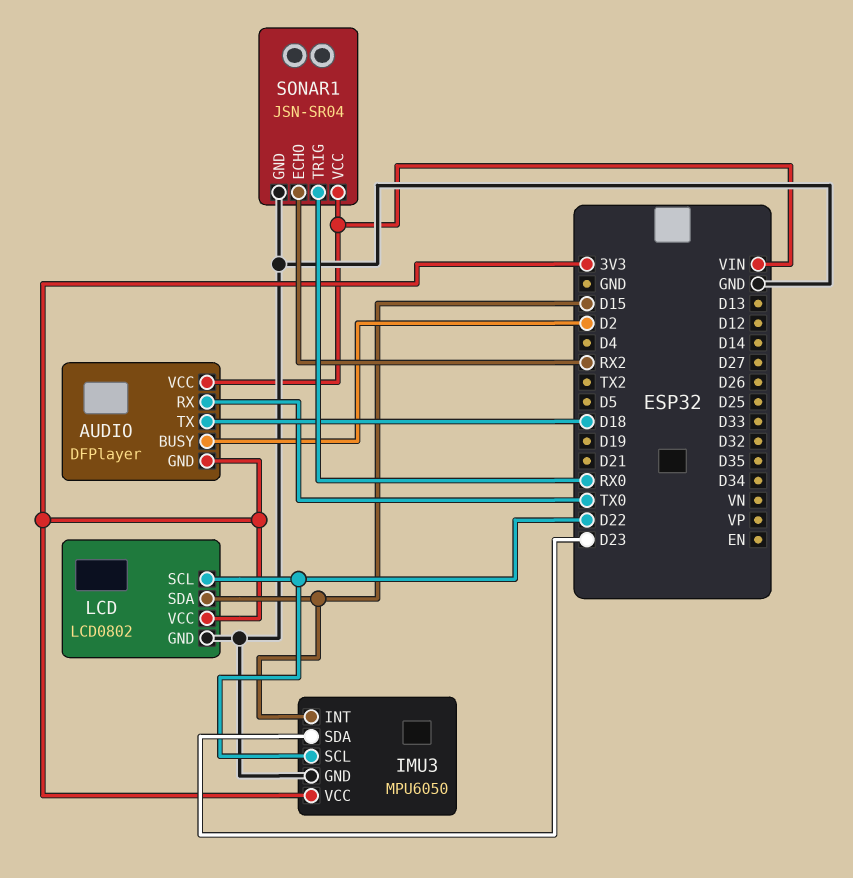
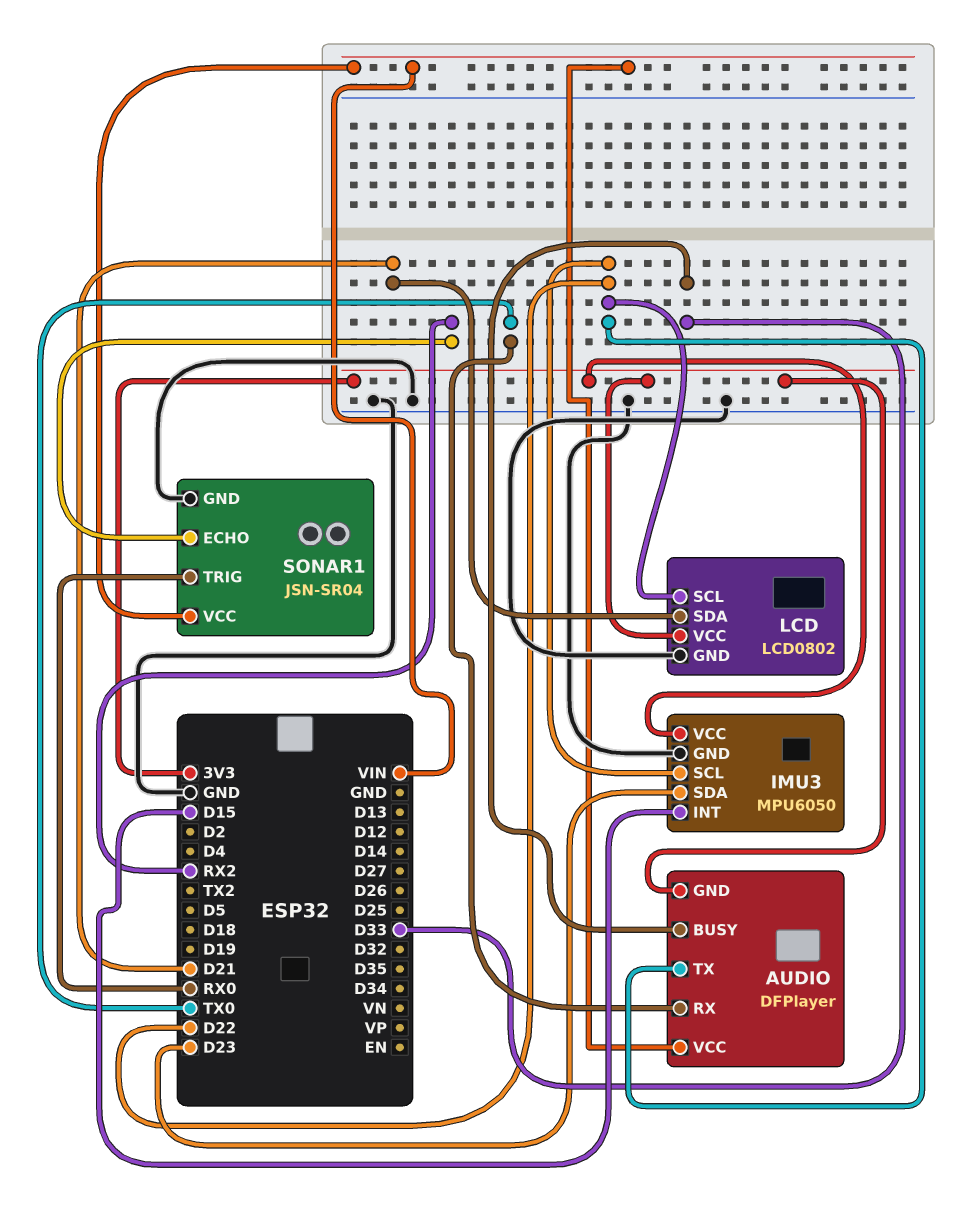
AUDIO pin BUSY: D2 -> D33
AUDIO pin TX: D18 -> D22
LCD pin SDA: D15 -> D21

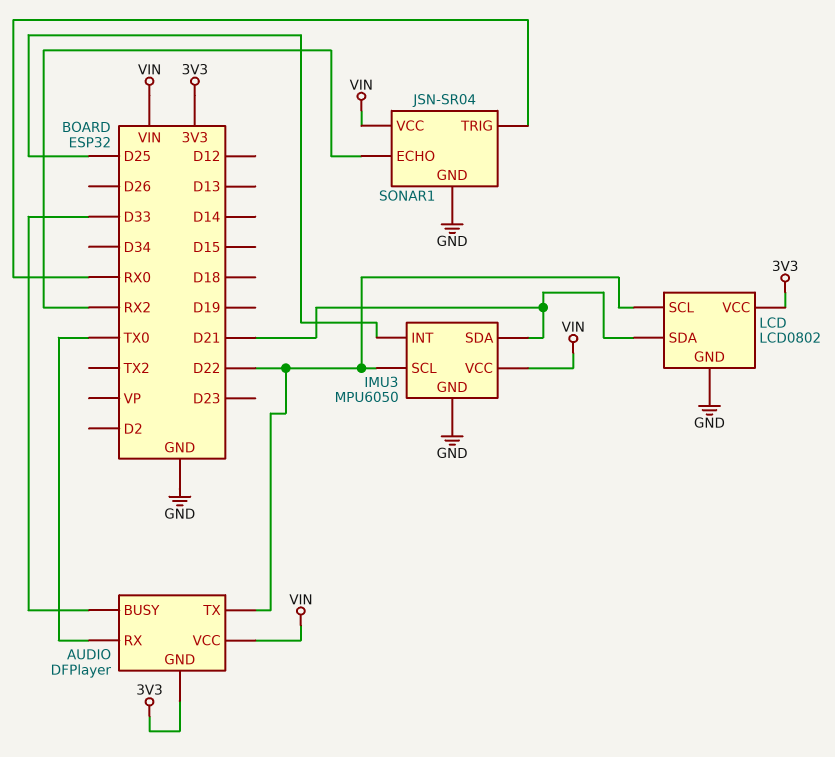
IMU3 pin INT: D15 -> D25
IMU3 pin SDA: D23 -> D21
IMU3 pin VCC: 3V3 -> VIN

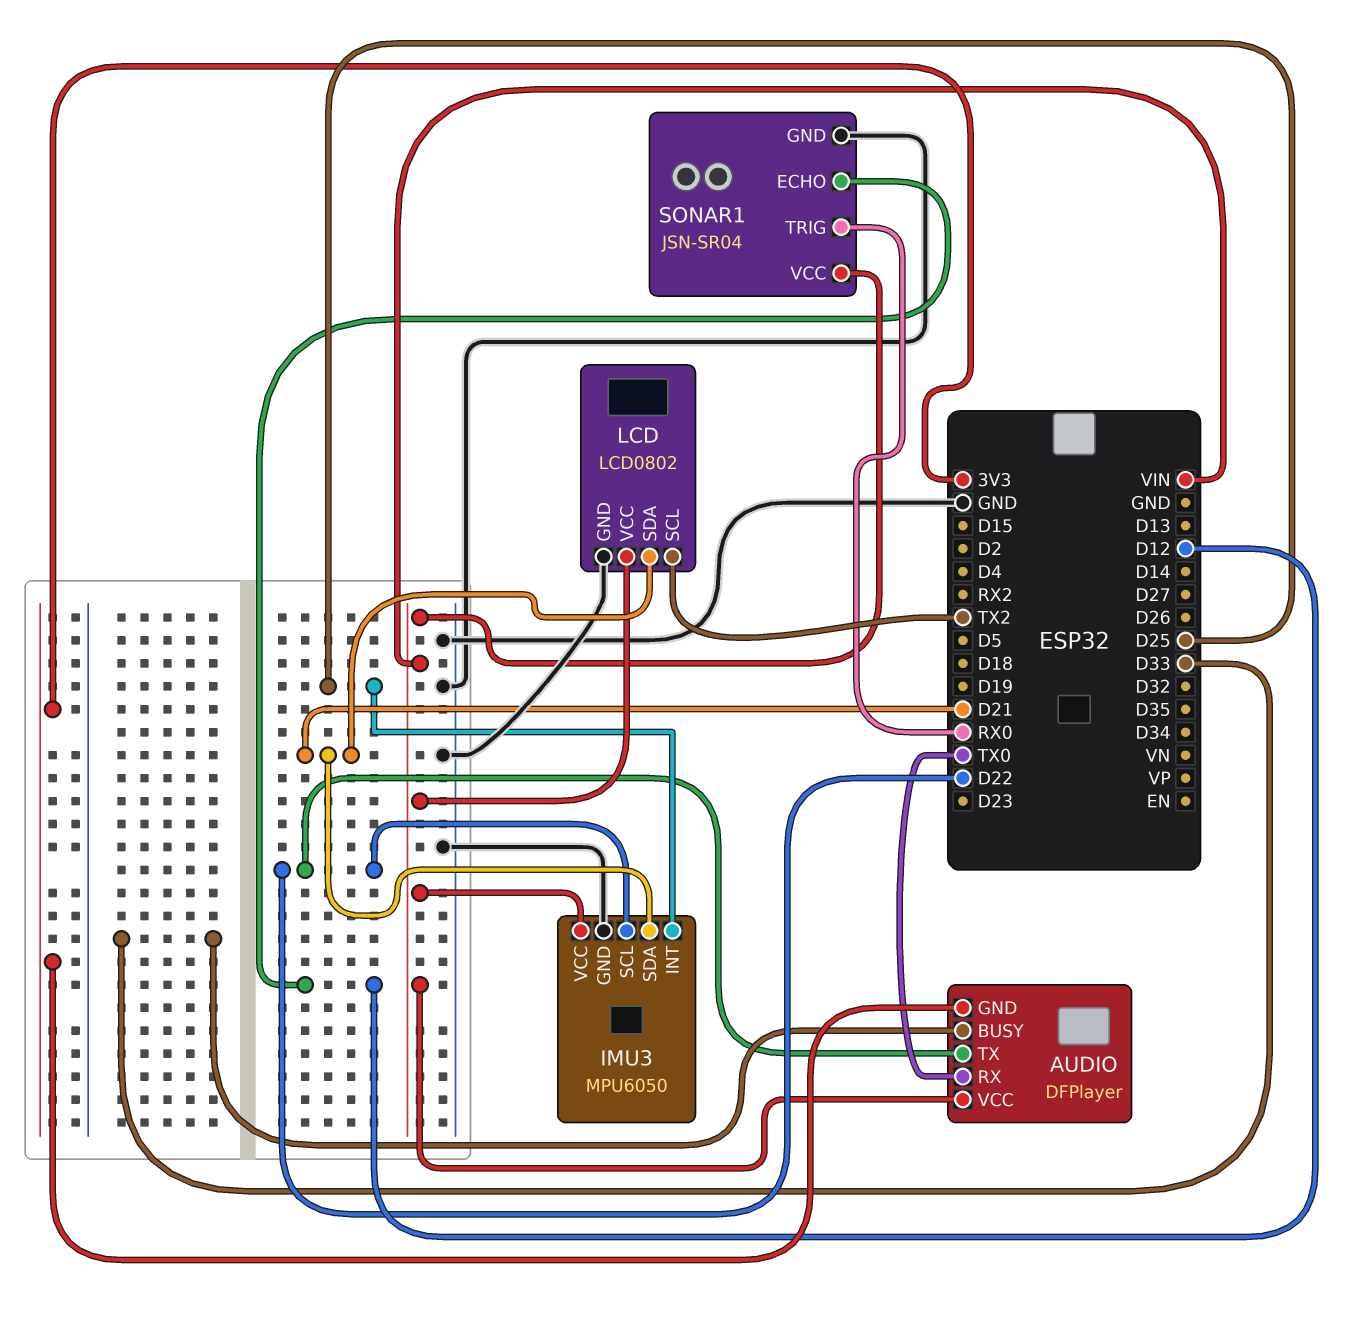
LCD pin SCL: D22 -> TX2
LCD pin VCC: 3V3 -> VIN
SONAR1 pin ECHO: RX2 -> D12

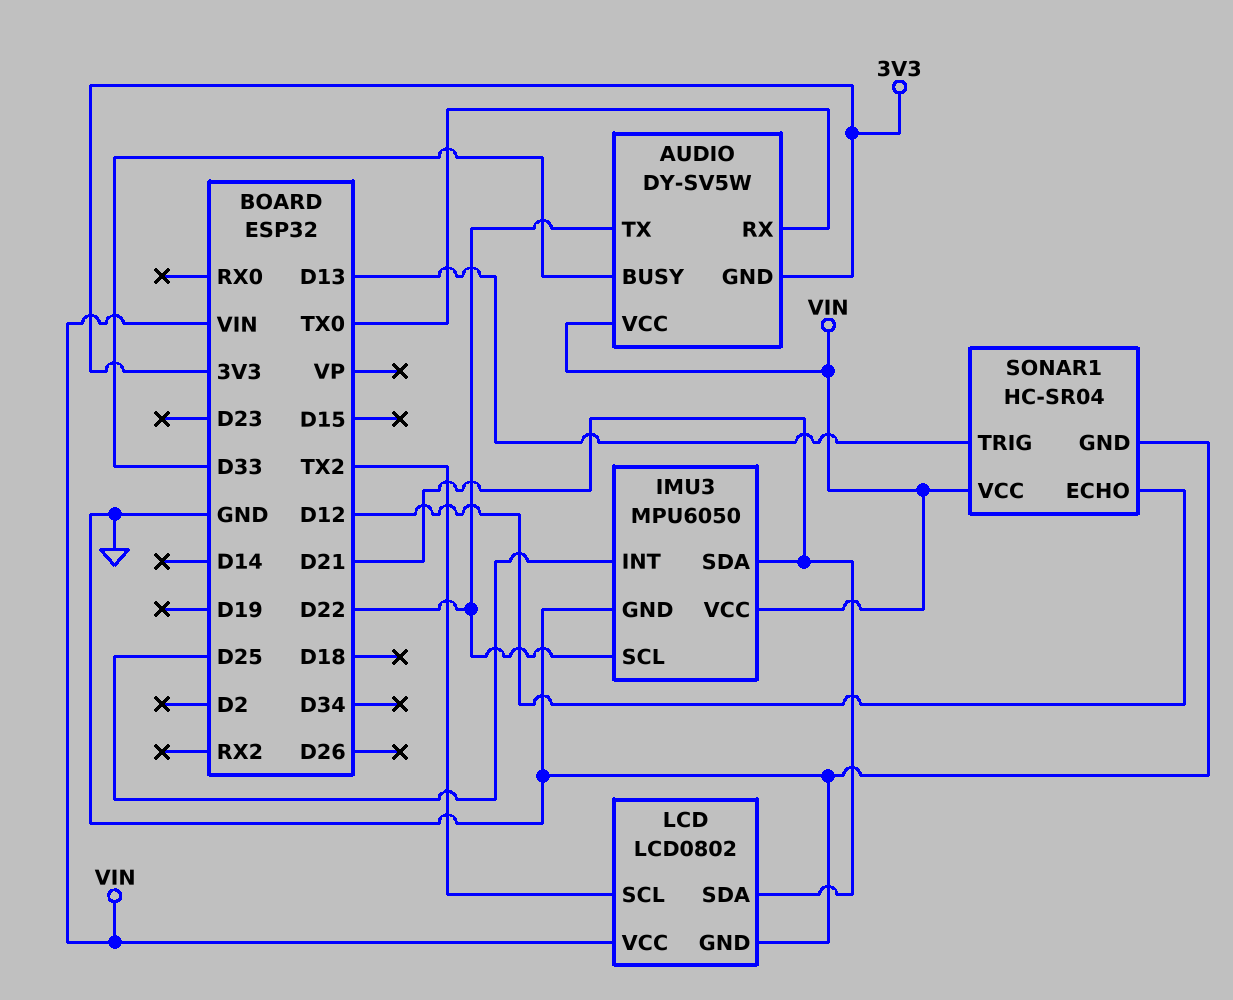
AUDIO: DFPlayer -> DY-SV5W
SONAR1: JSN-SR04 -> HC-SR04
SONAR1 pin TRIG: RX0 -> D13

